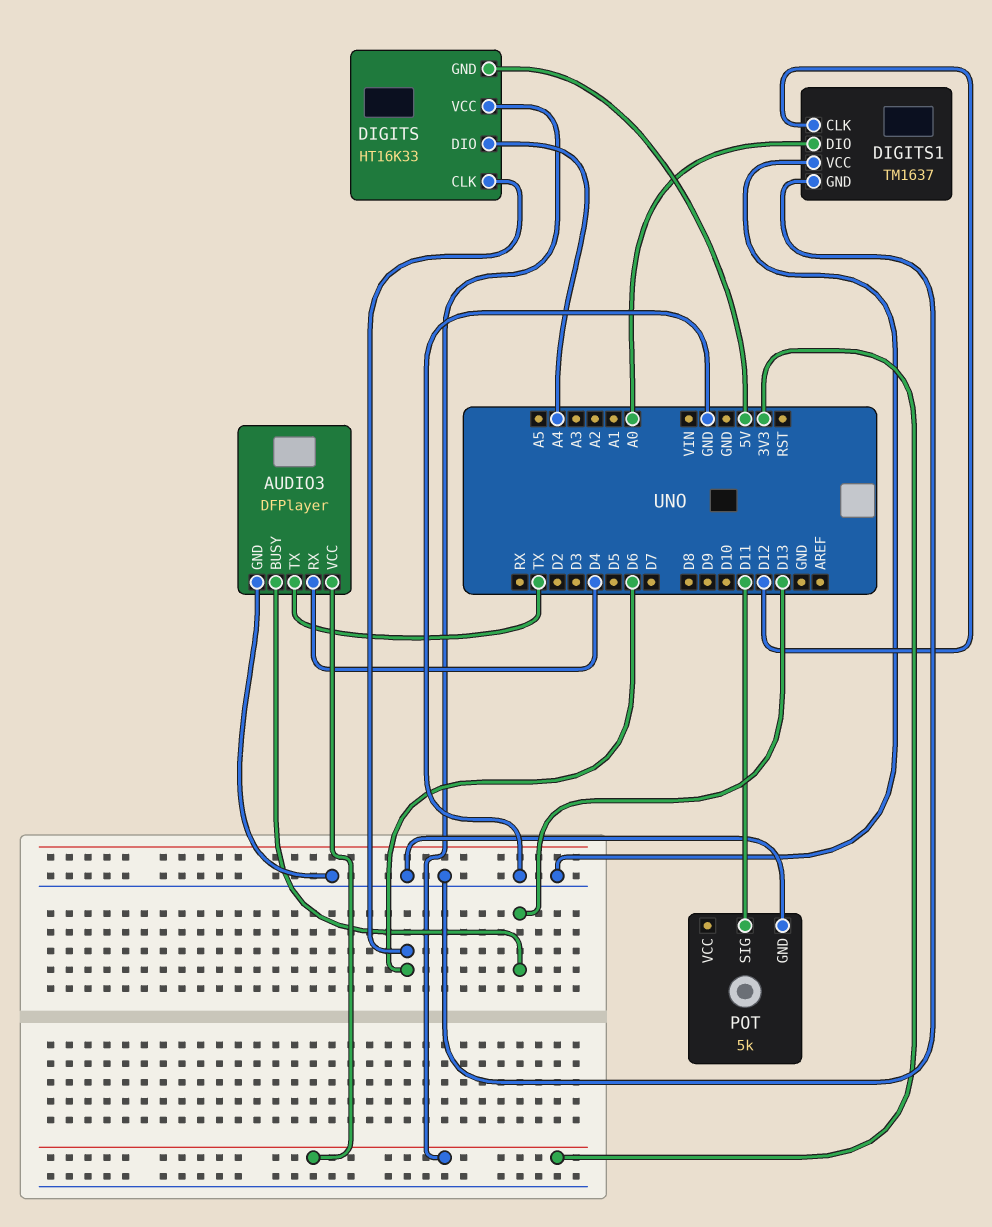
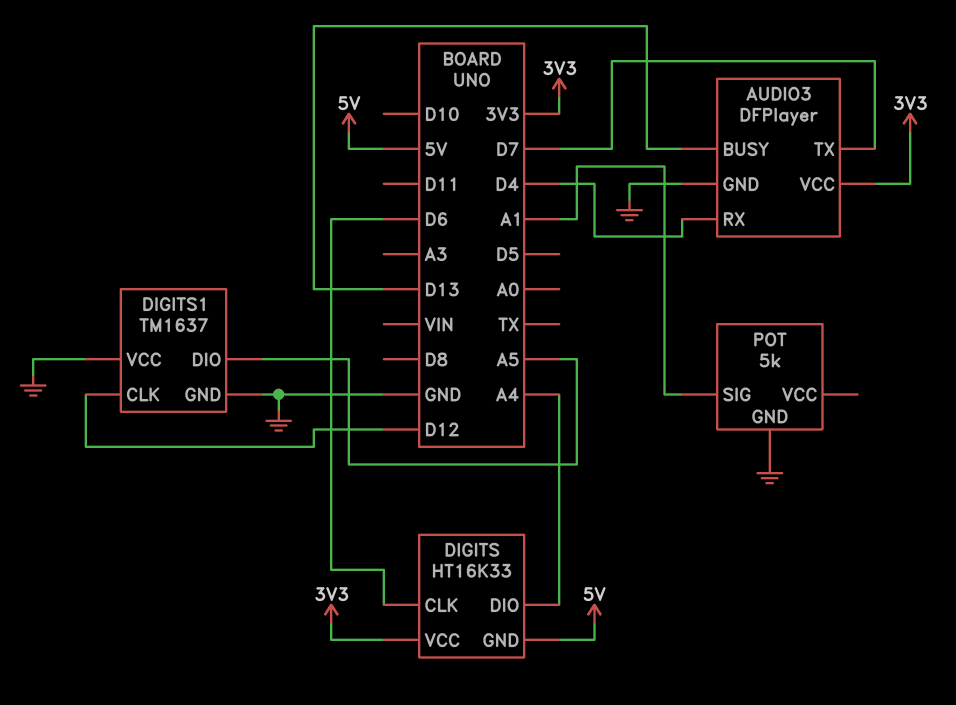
AUDIO3 pin TX: TX -> D7
DIGITS1 pin DIO: A0 -> A5
POT pin SIG: D11 -> A1

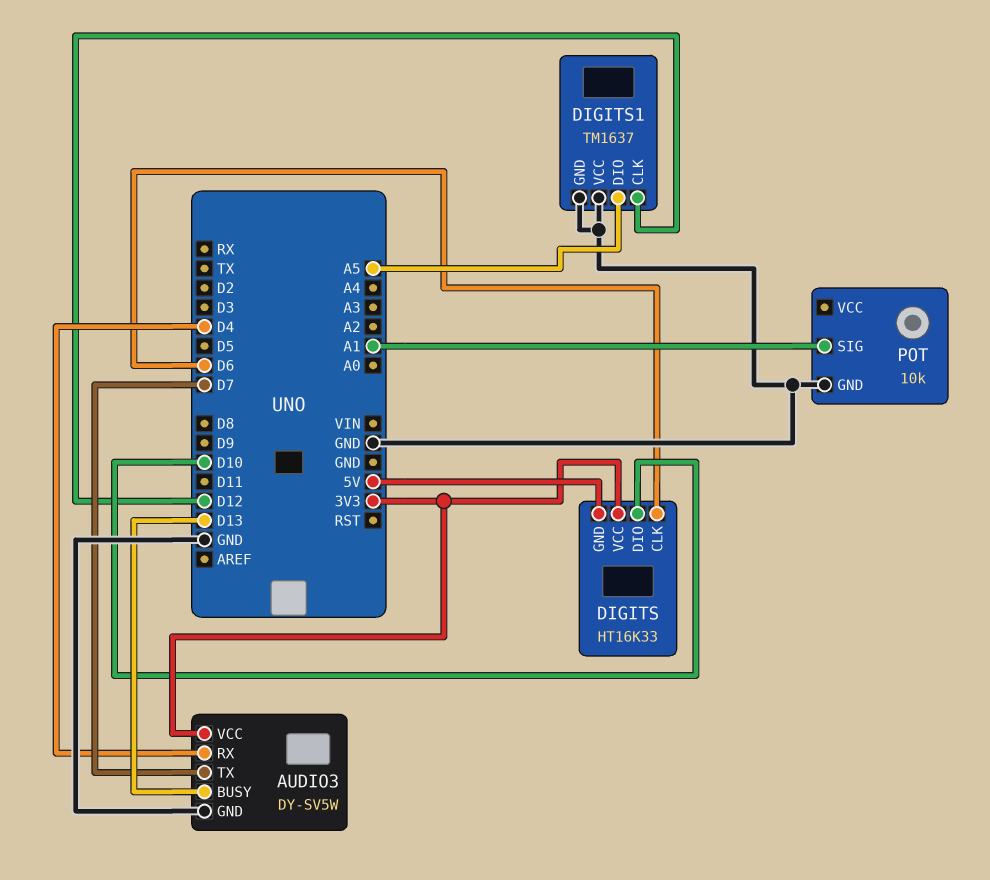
AUDIO3: DFPlayer -> DY-SV5W
DIGITS pin DIO: A4 -> D10
POT: 5k -> 10k

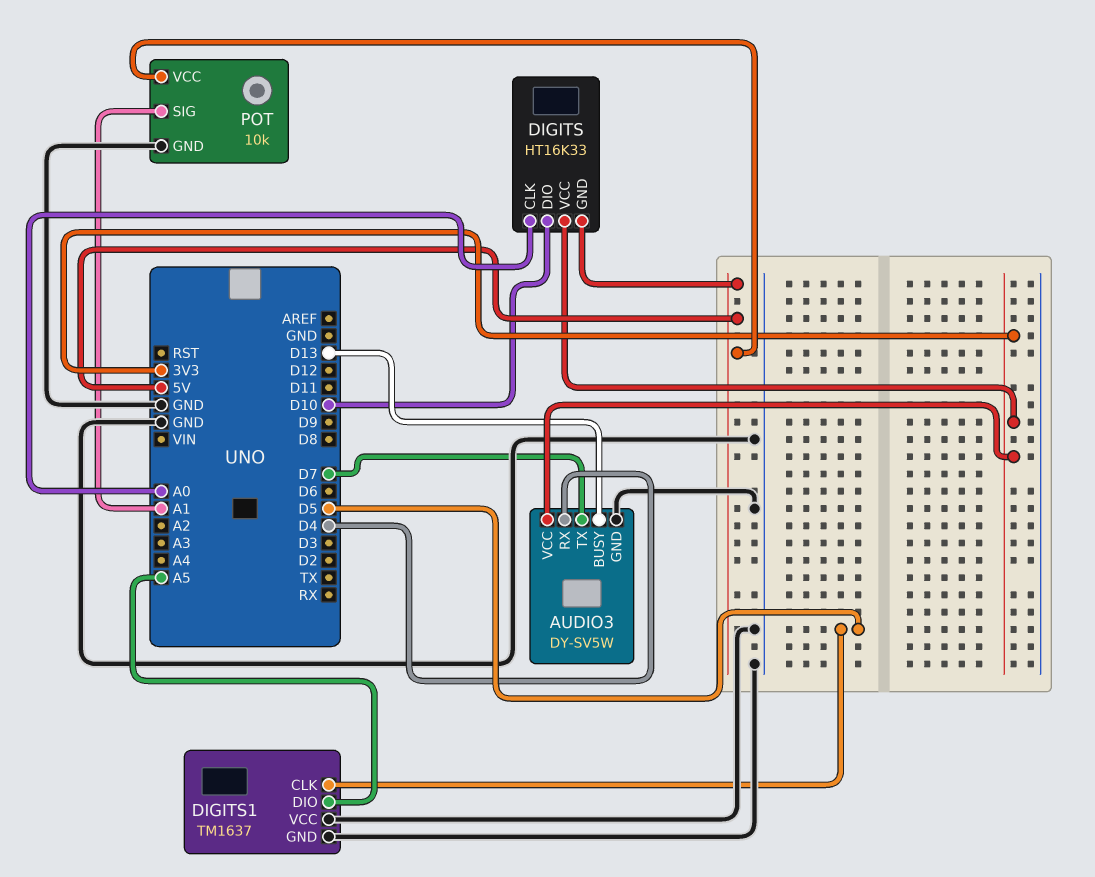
DIGITS pin CLK: D6 -> A0
DIGITS1 pin CLK: D12 -> D5
POT pin VCC: none -> 5V

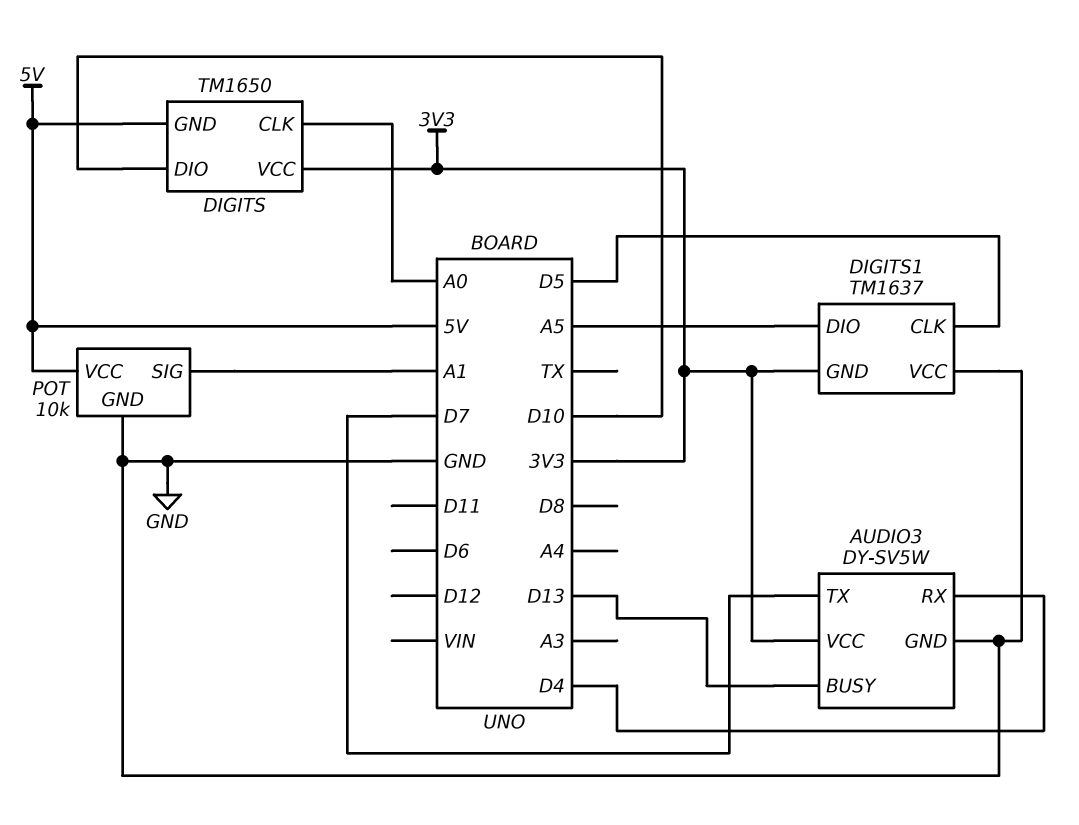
DIGITS: HT16K33 -> TM1650
DIGITS1 pin GND: GND -> 3V3

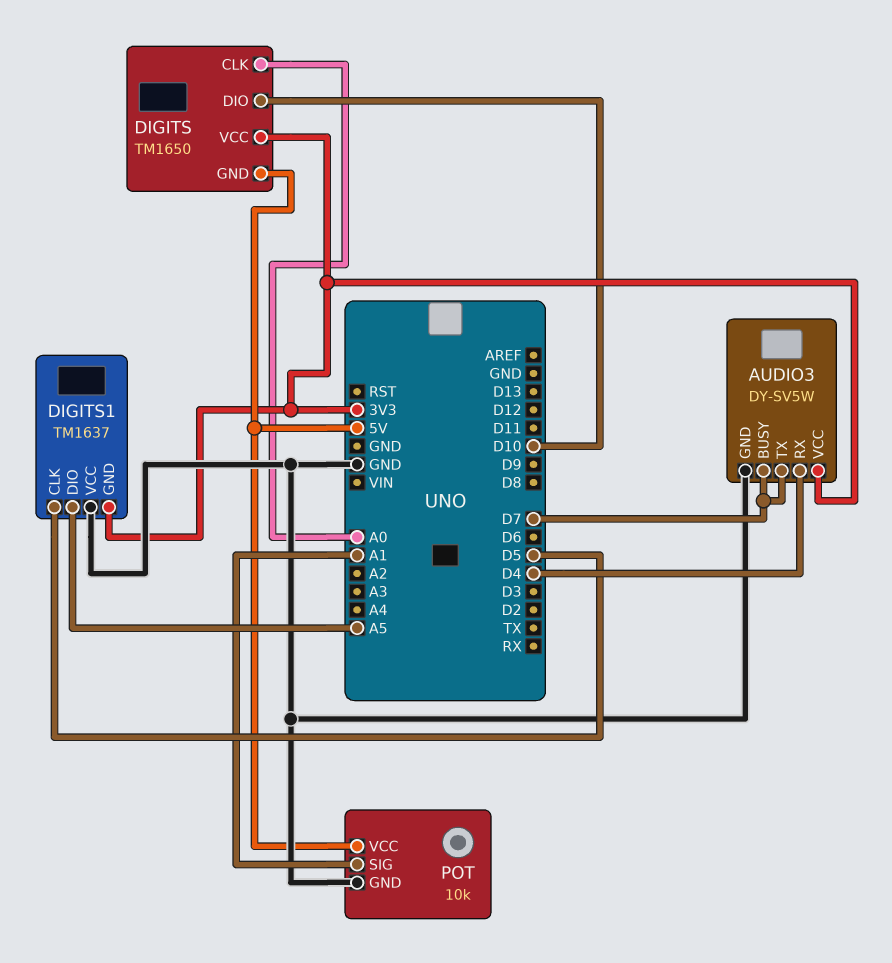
AUDIO3 pin BUSY: D13 -> D7

